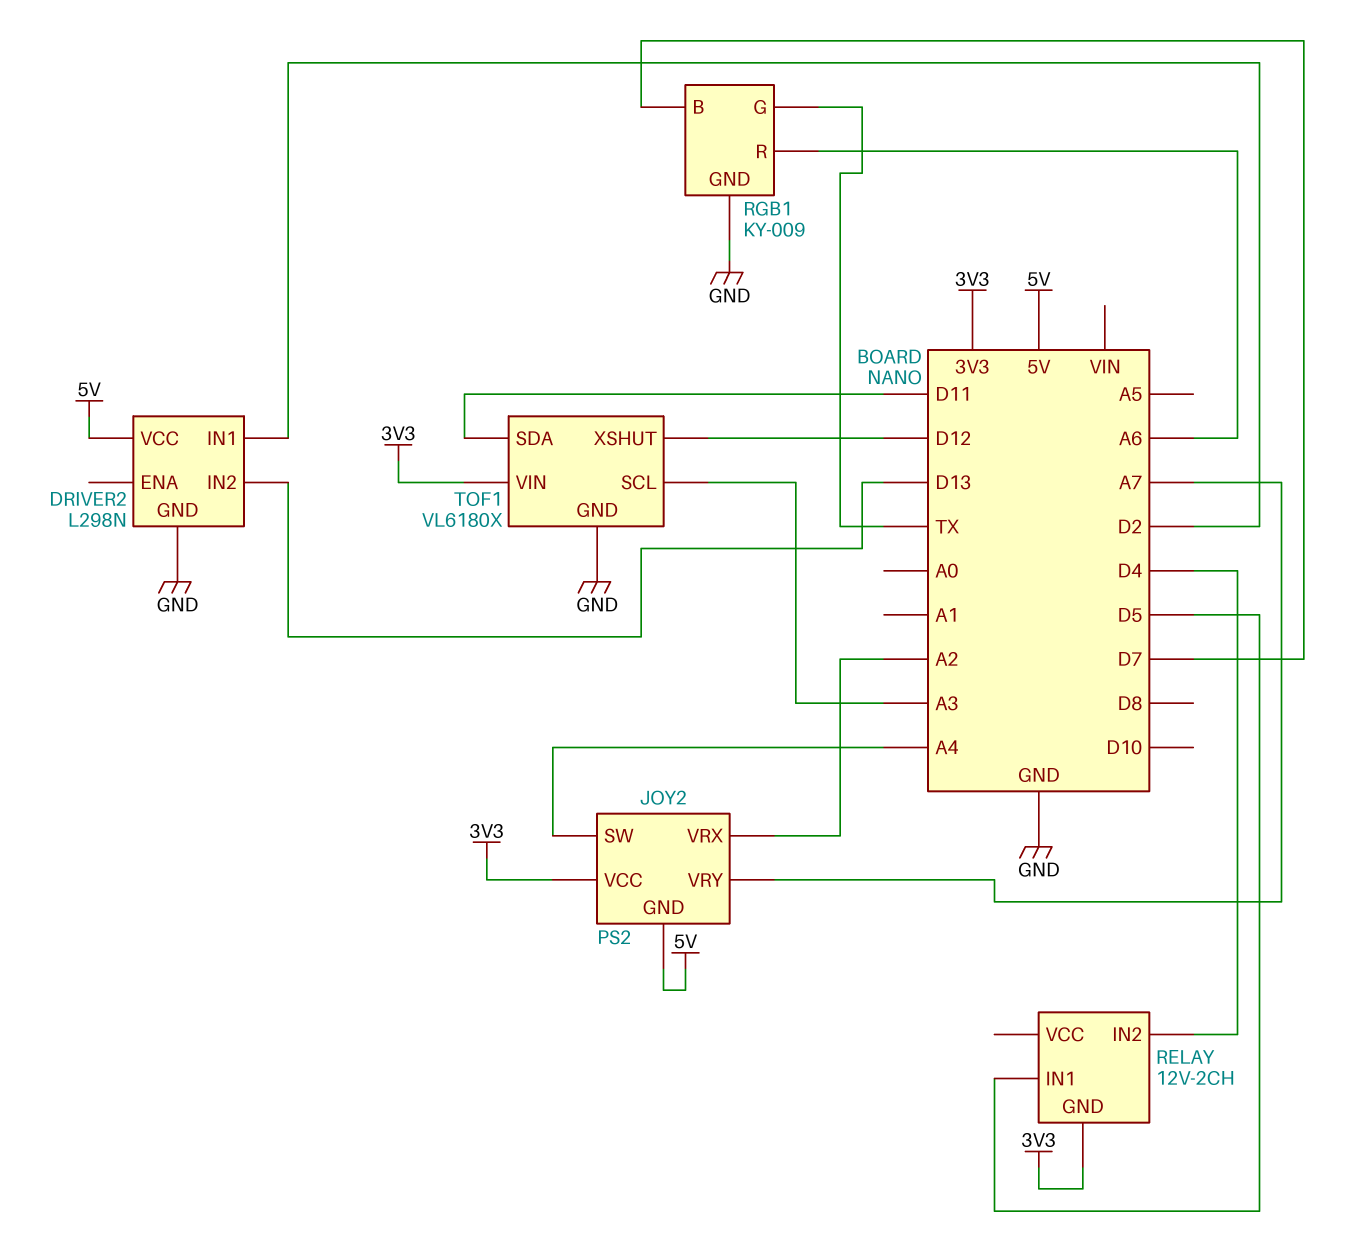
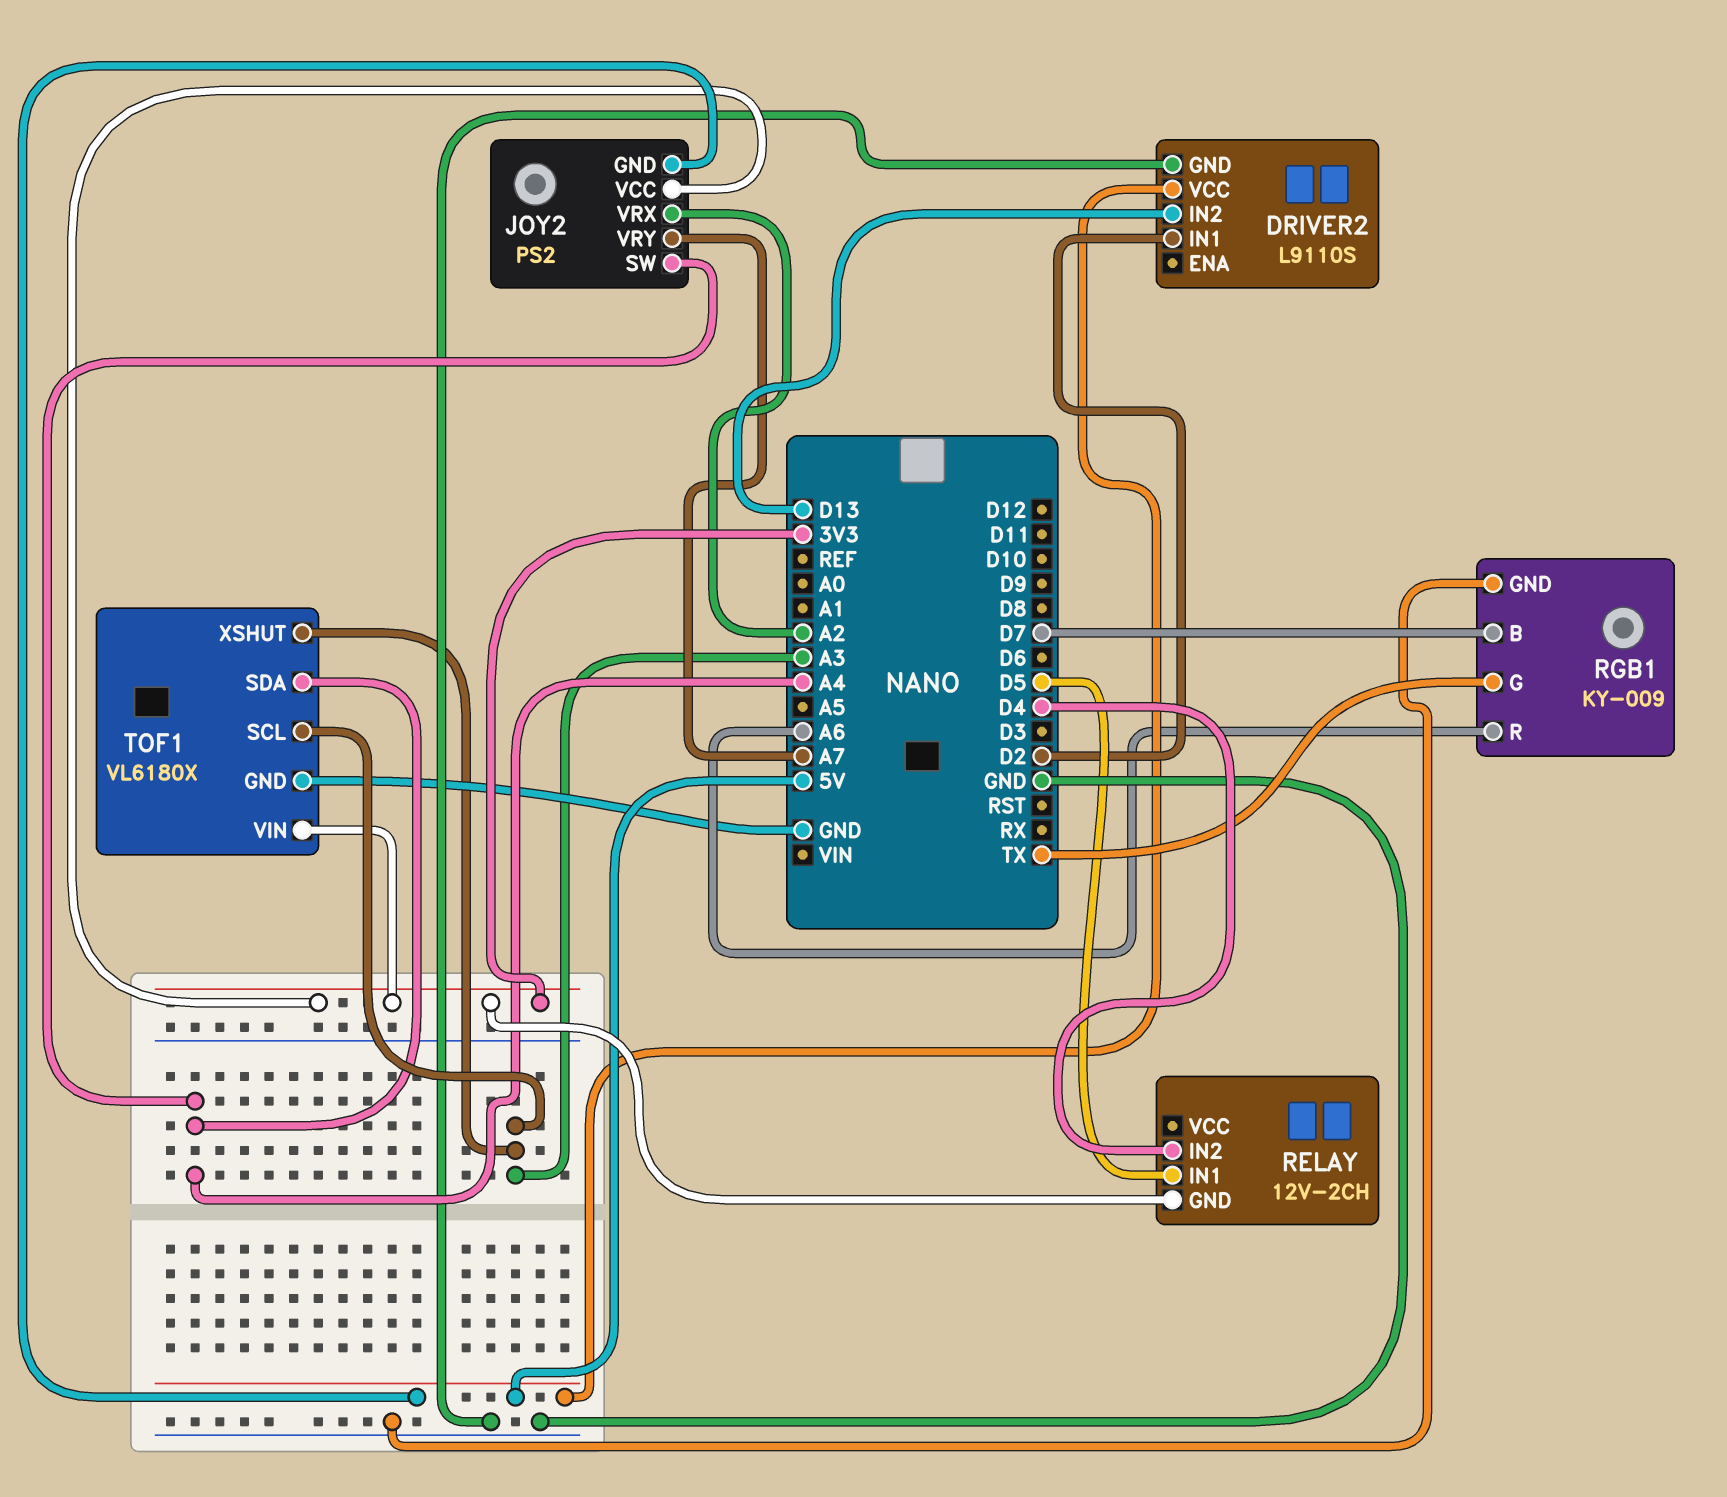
DRIVER2: L298N -> L9110S
TOF1 pin SDA: D11 -> A4
TOF1 pin XSHUT: D12 -> A3

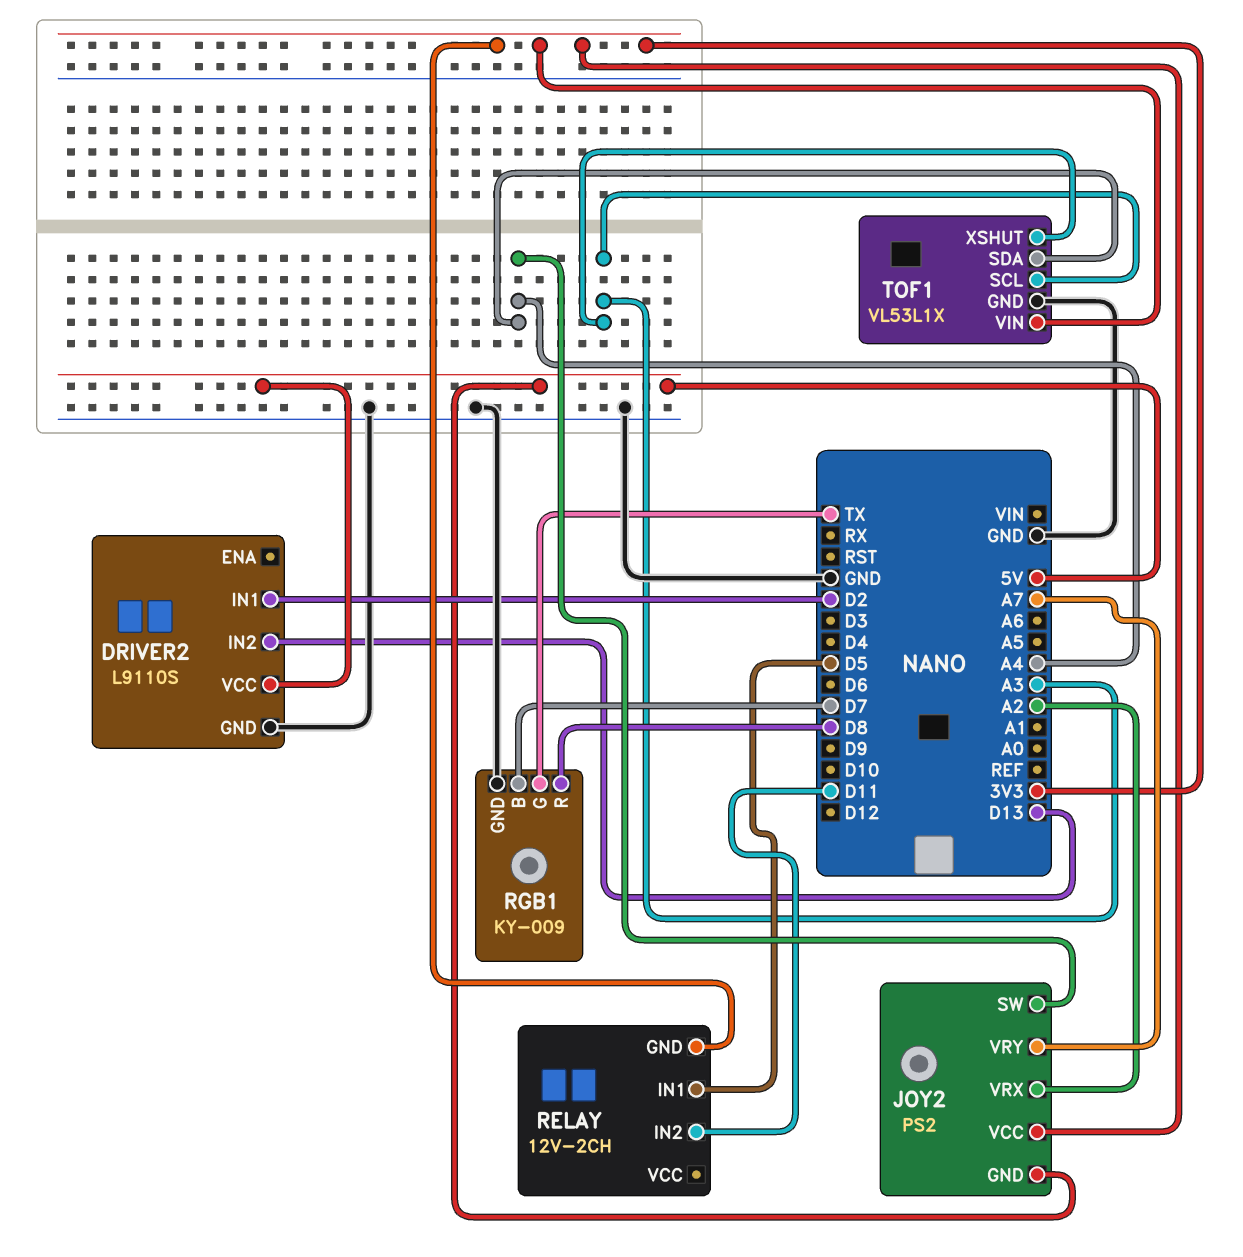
RELAY pin IN2: D4 -> D11
RGB1 pin R: A6 -> D8
TOF1: VL6180X -> VL53L1X

